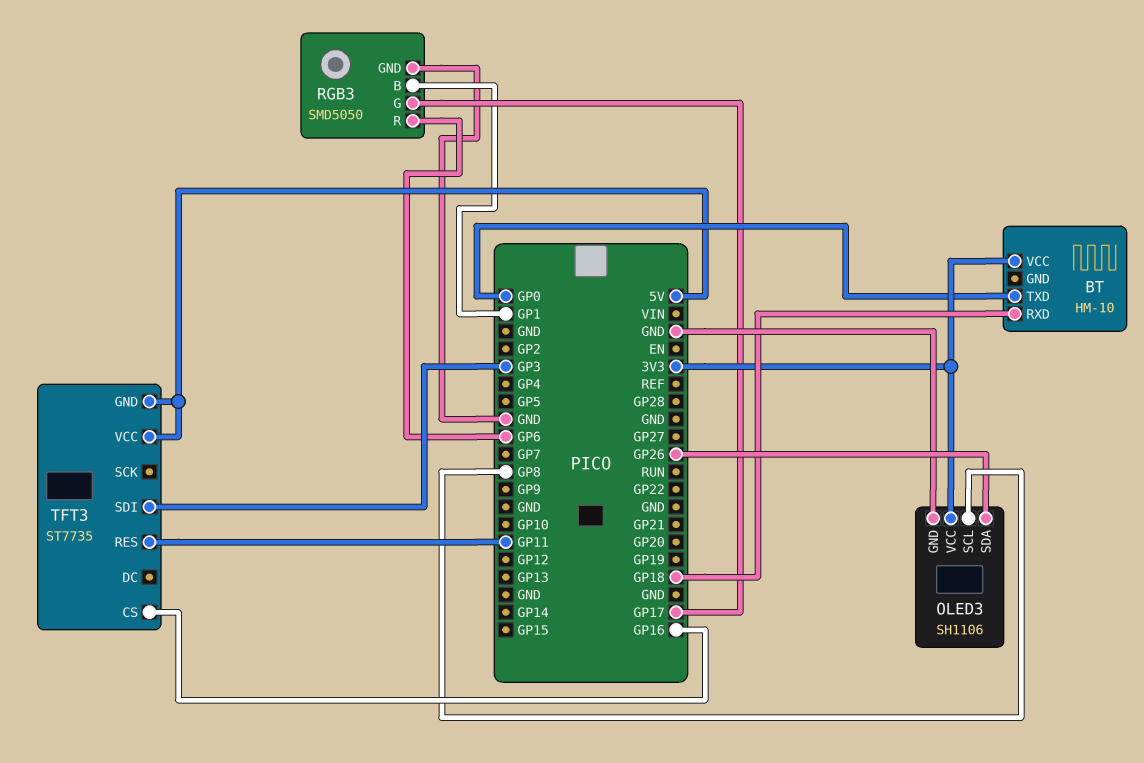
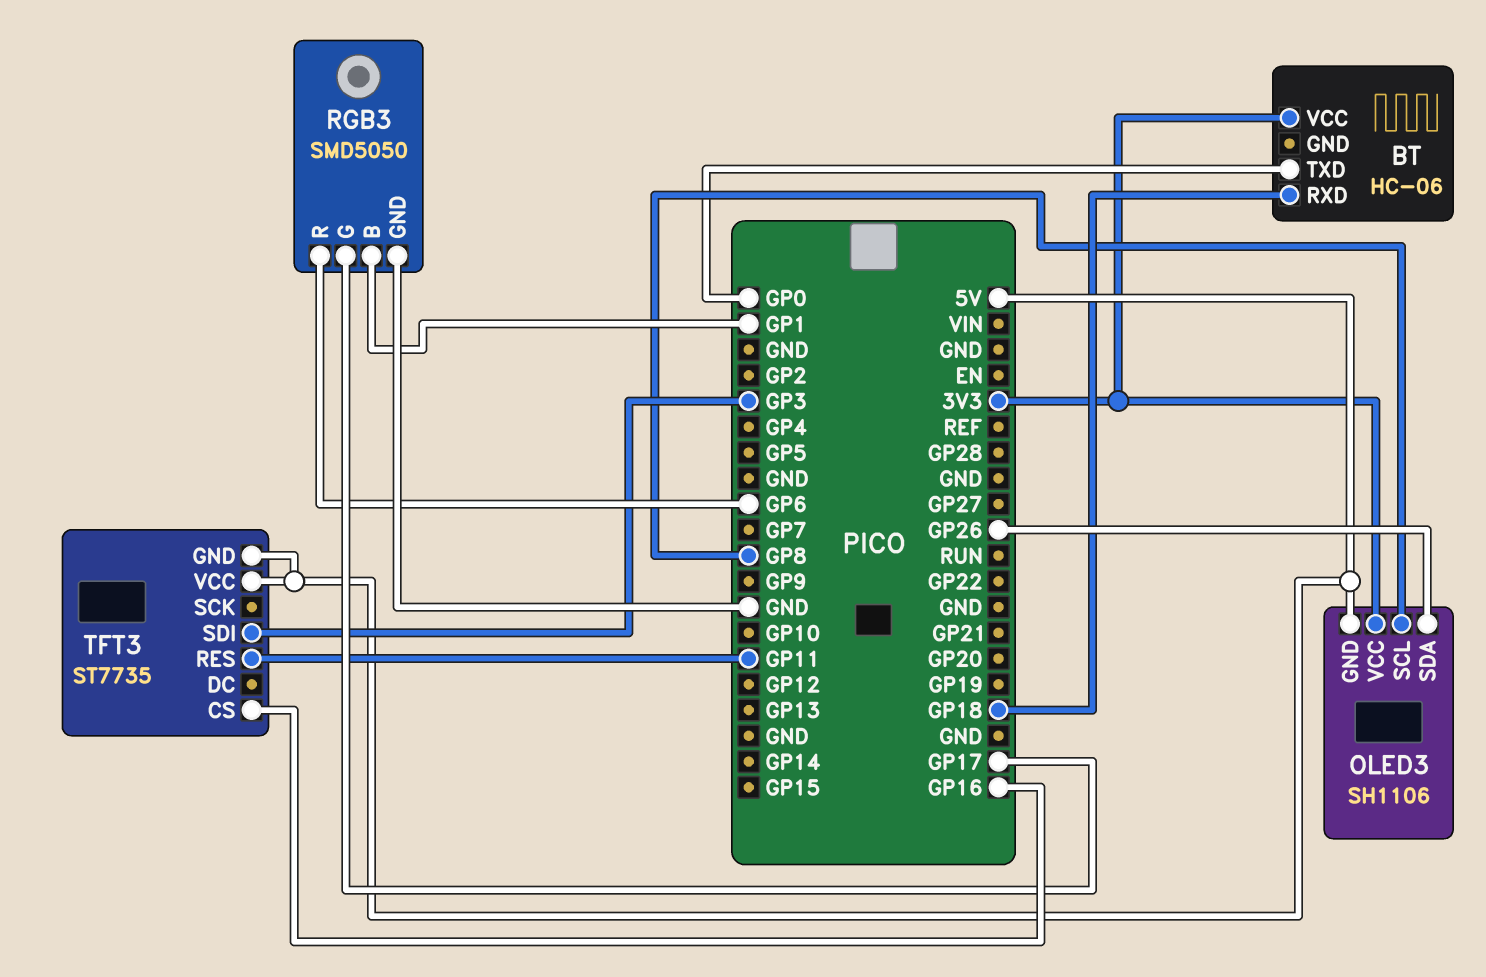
BT: HM-10 -> HC-06
OLED3 pin GND: GND -> 5V

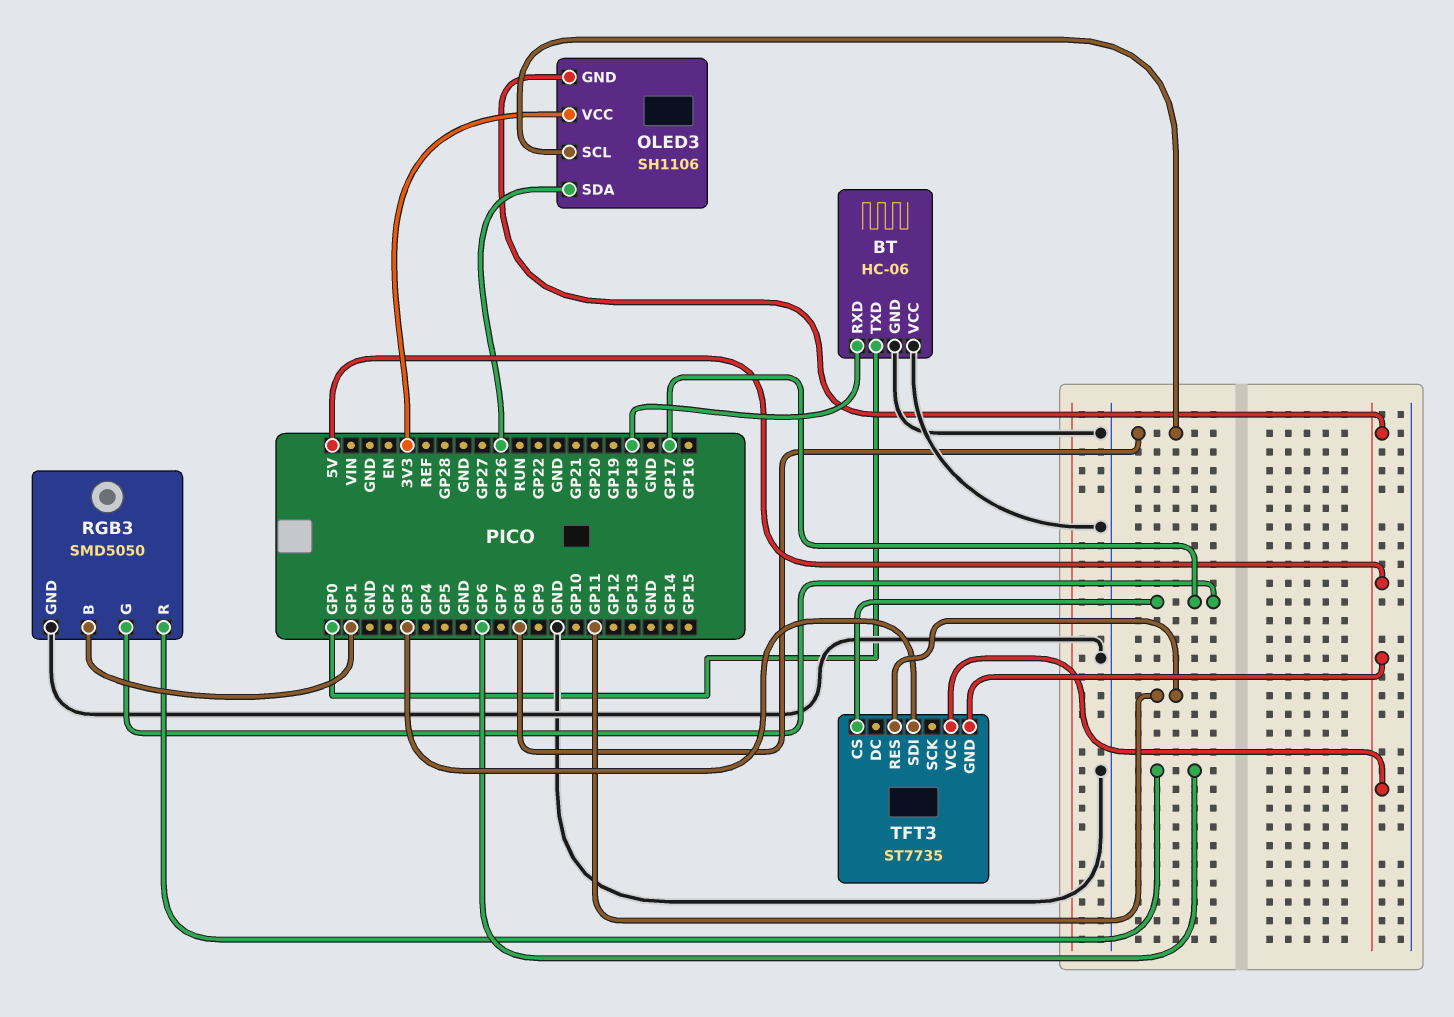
BT pin GND: none -> GND
BT pin VCC: 3V3 -> GND
TFT3 pin CS: GP16 -> GP17

